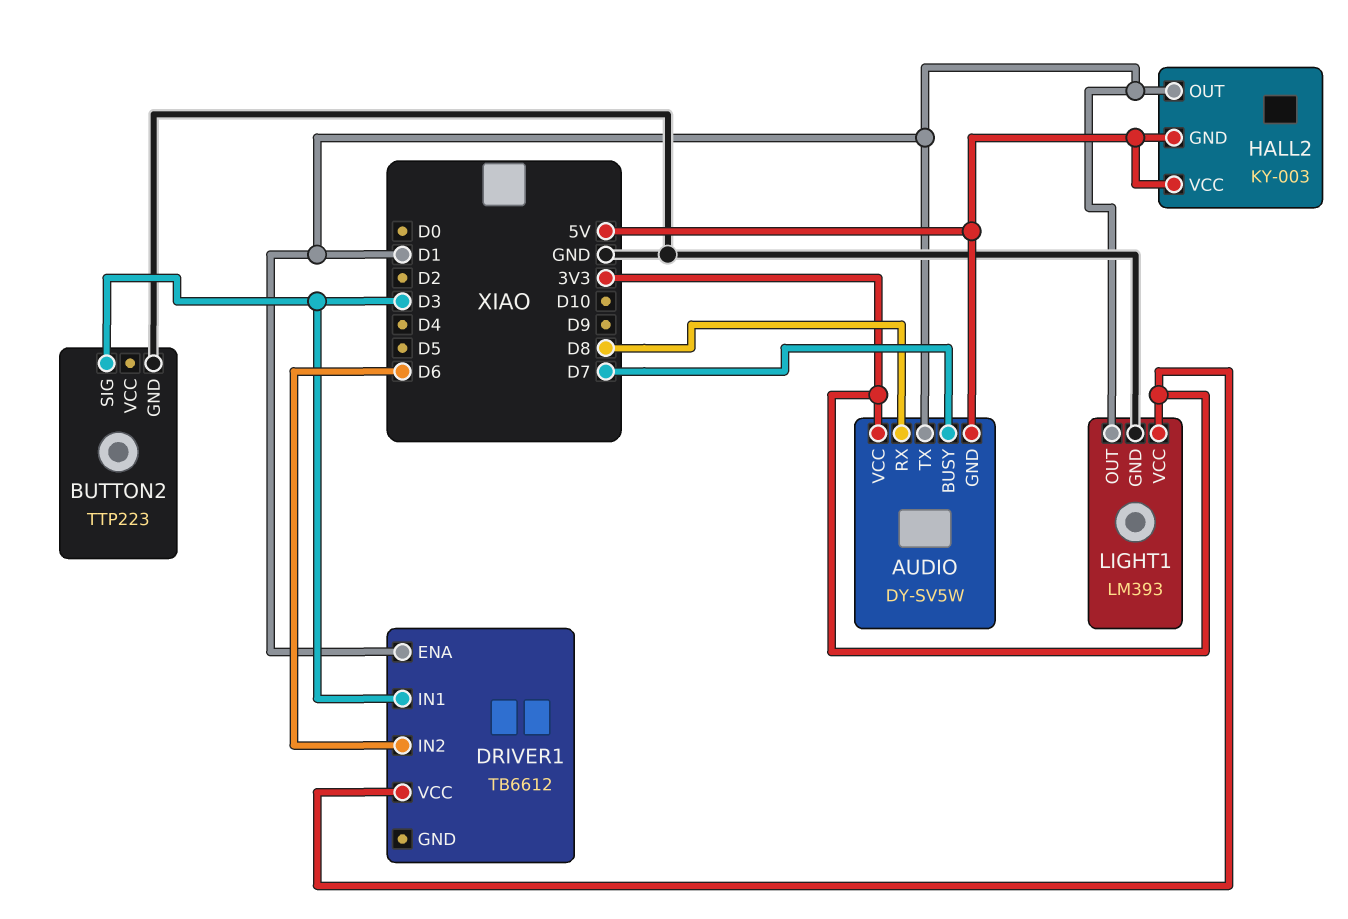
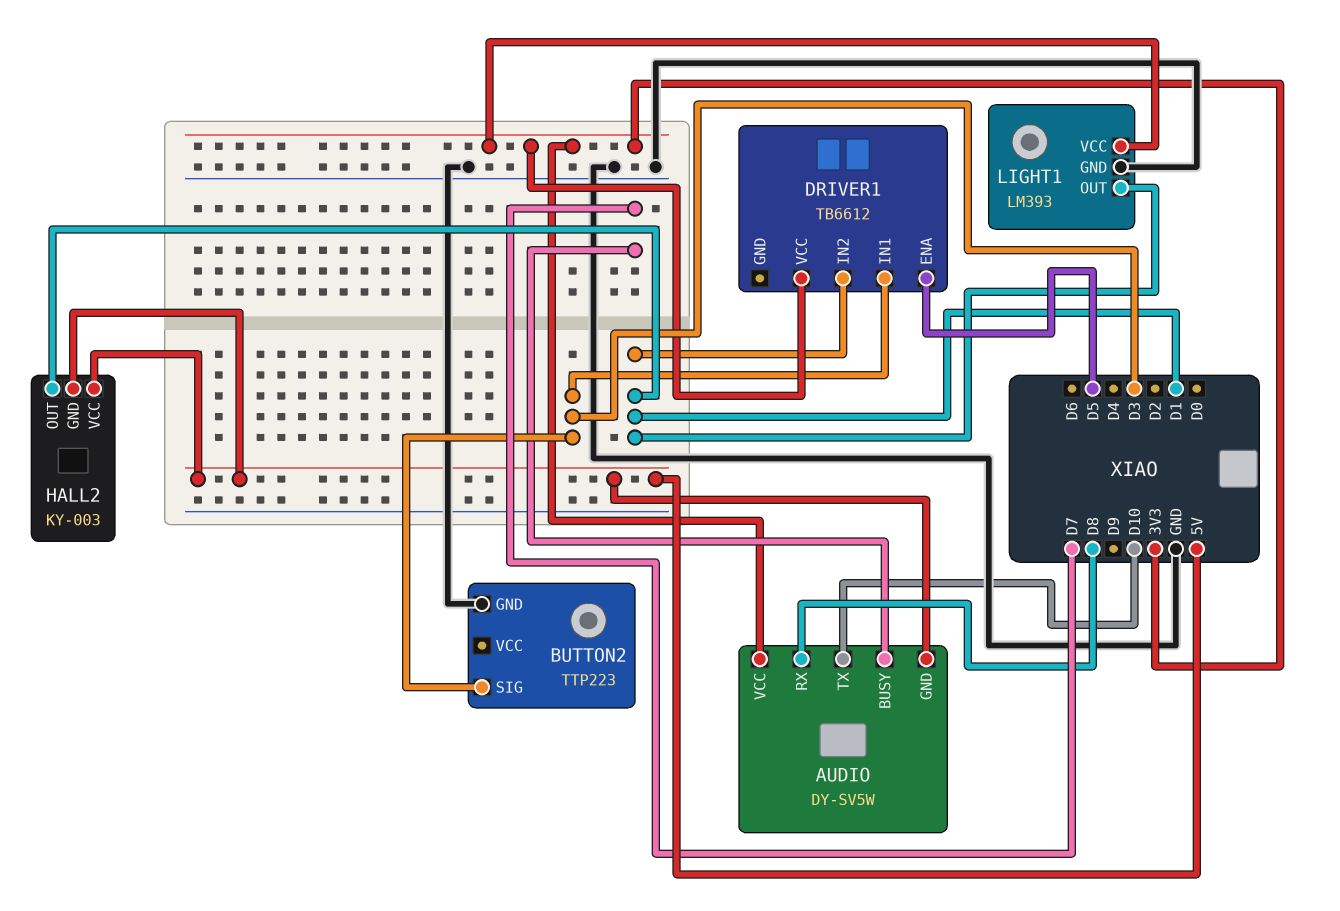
AUDIO pin TX: D1 -> D10
DRIVER1 pin ENA: D1 -> D5
DRIVER1 pin IN2: D6 -> D1

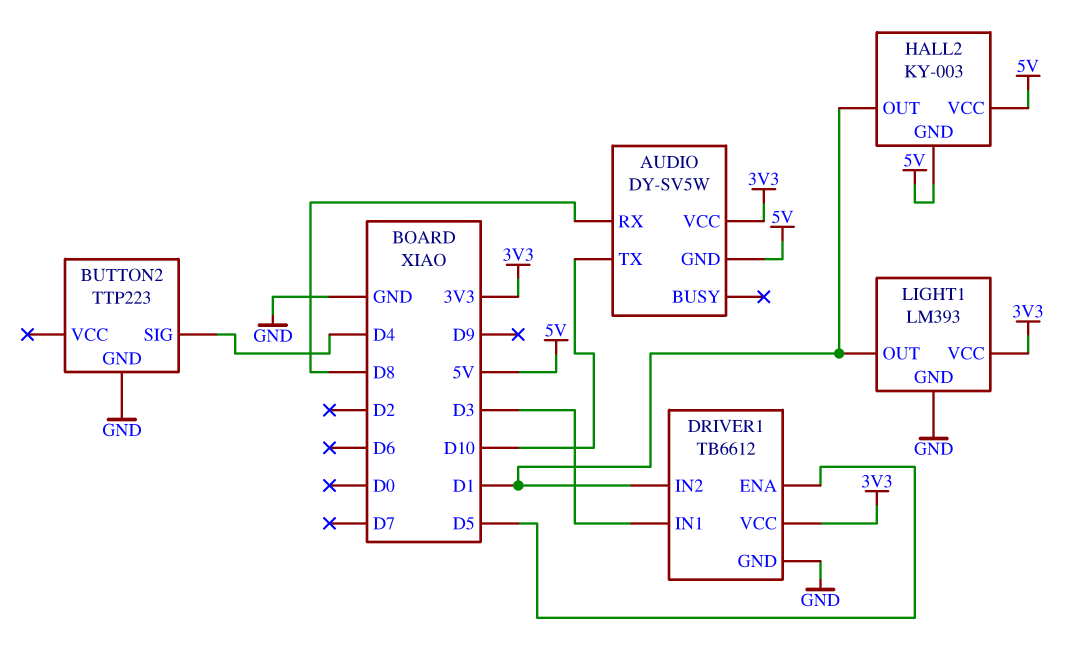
AUDIO pin BUSY: D7 -> none
BUTTON2 pin SIG: D3 -> D4
DRIVER1 pin GND: none -> GND

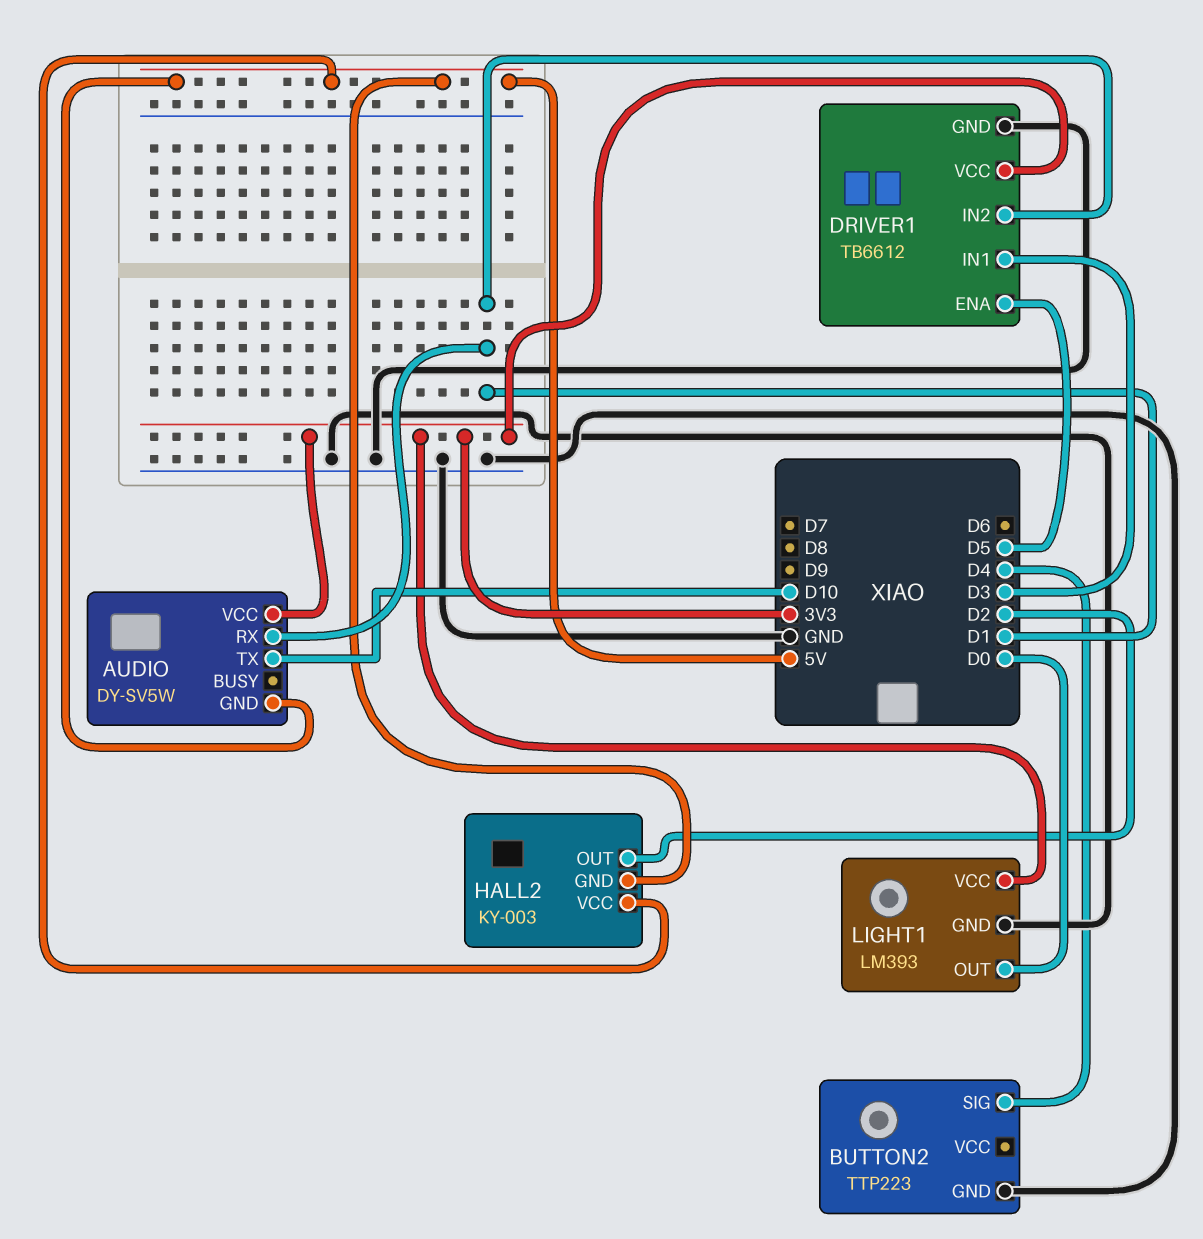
AUDIO pin RX: D8 -> D1
HALL2 pin OUT: D1 -> D2
LIGHT1 pin OUT: D1 -> D0

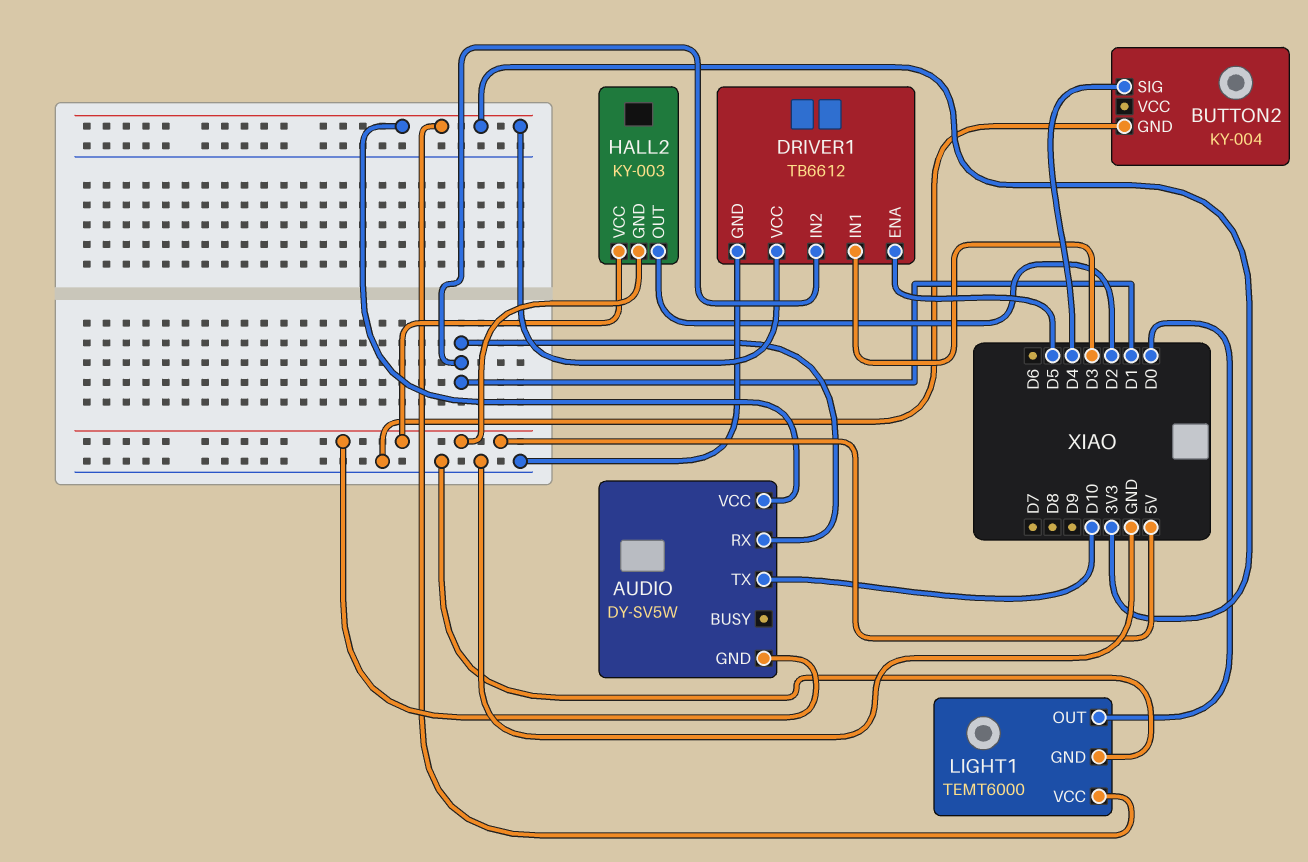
BUTTON2: TTP223 -> KY-004
LIGHT1: LM393 -> TEMT6000

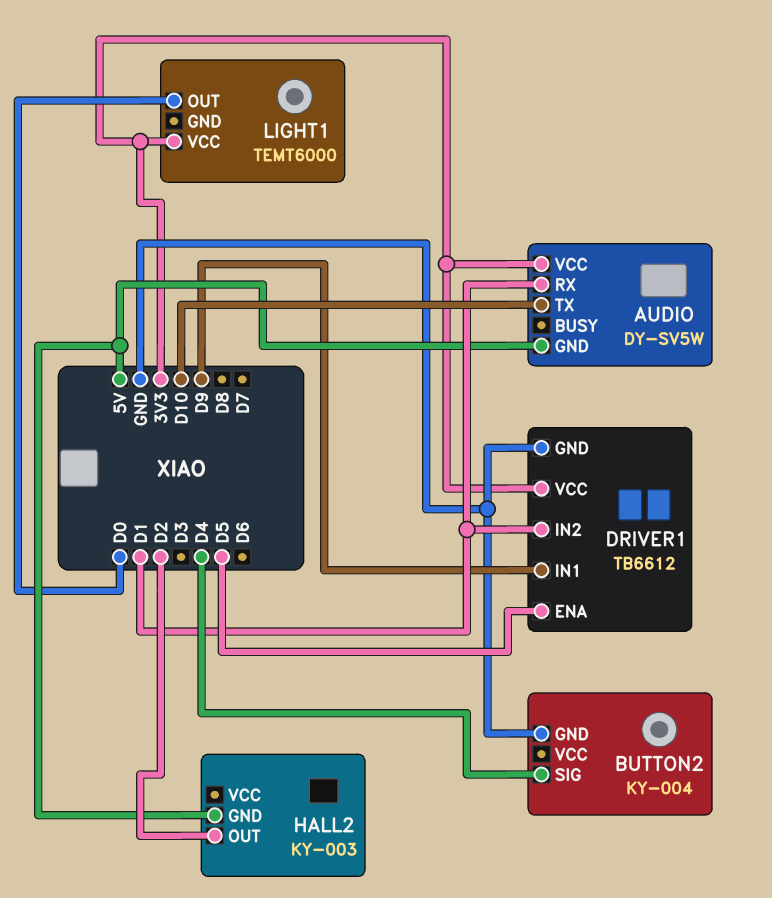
DRIVER1 pin IN1: D3 -> D9
HALL2 pin VCC: 5V -> none
LIGHT1 pin GND: GND -> none

